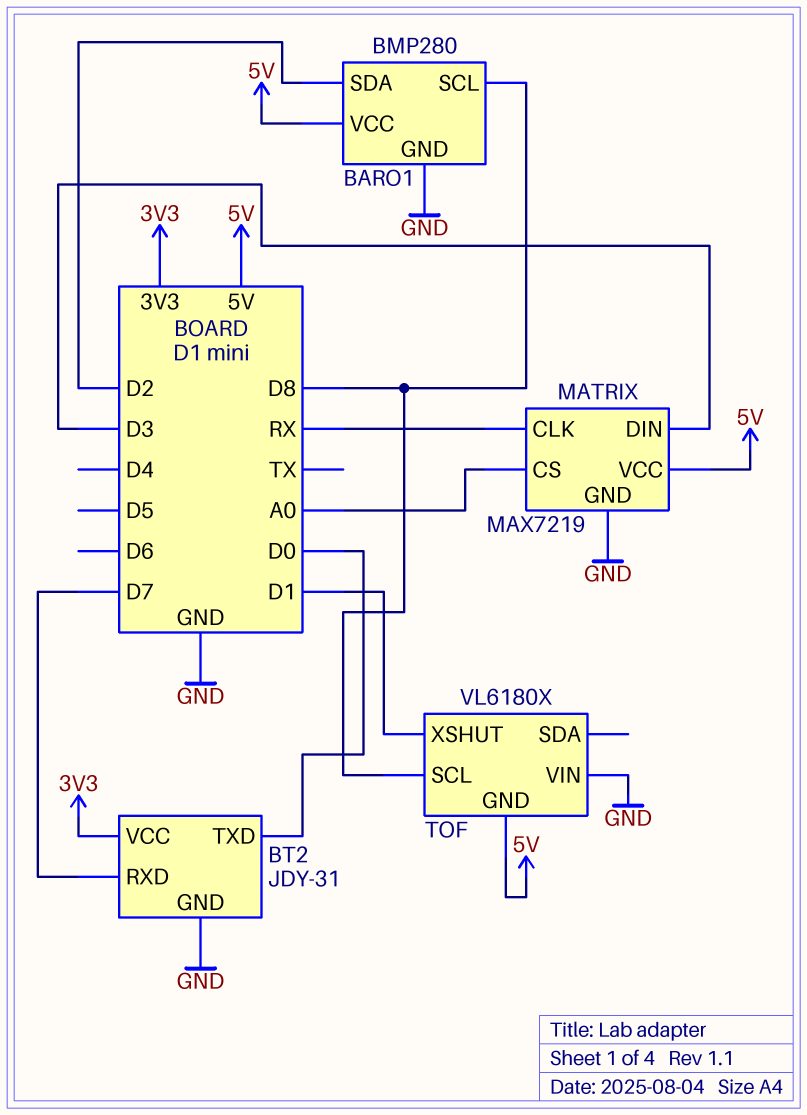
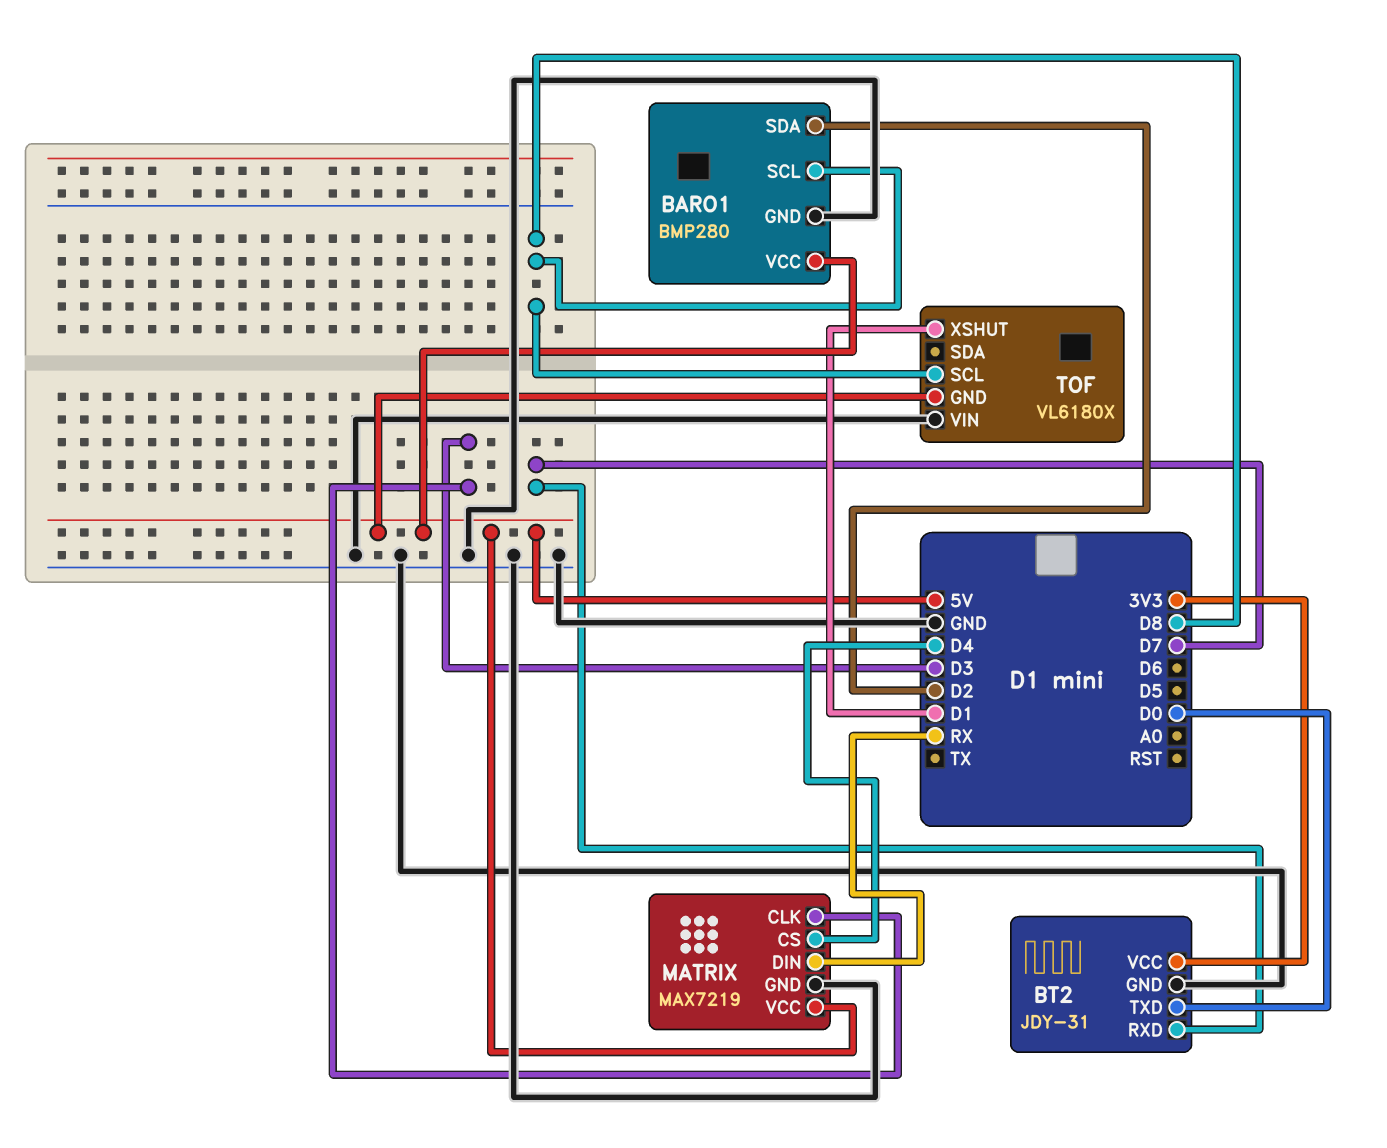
MATRIX pin CLK: RX -> D3
MATRIX pin CS: A0 -> D4
MATRIX pin DIN: D3 -> RX

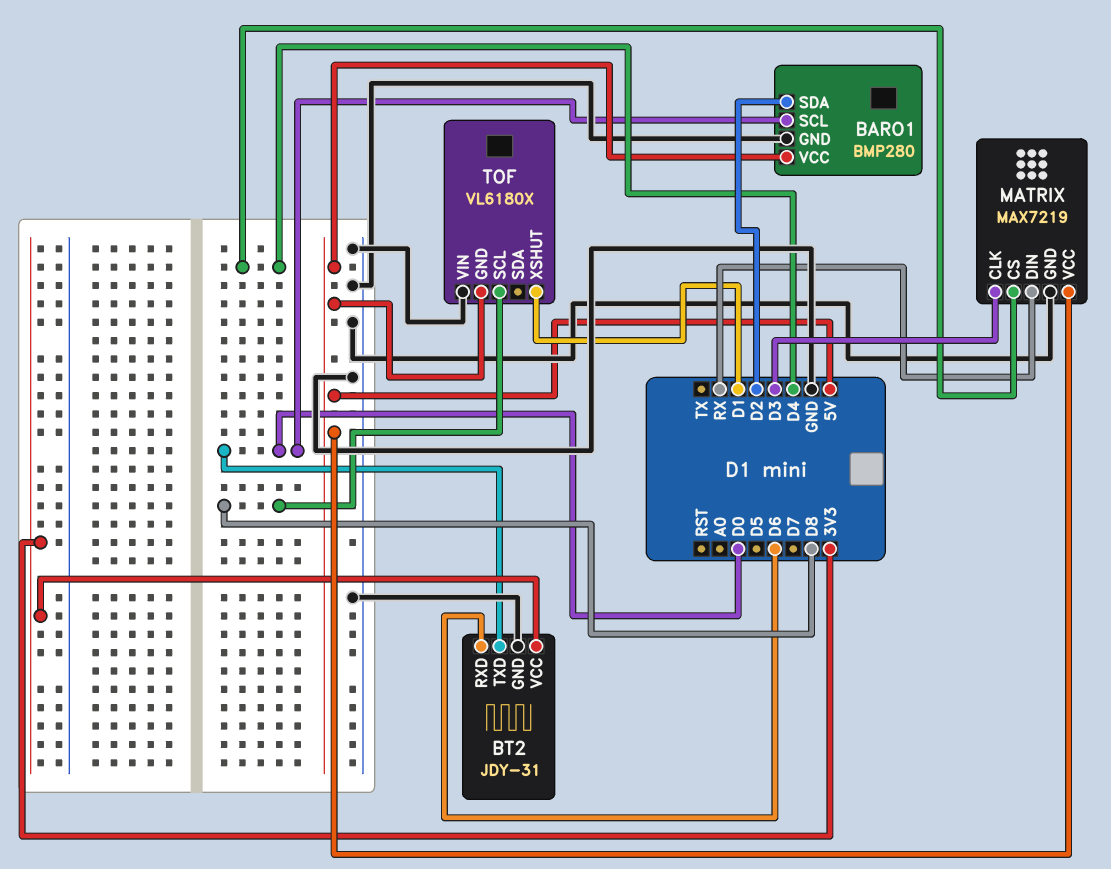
BARO1 pin SCL: D8 -> D0
BT2 pin RXD: D7 -> D6

